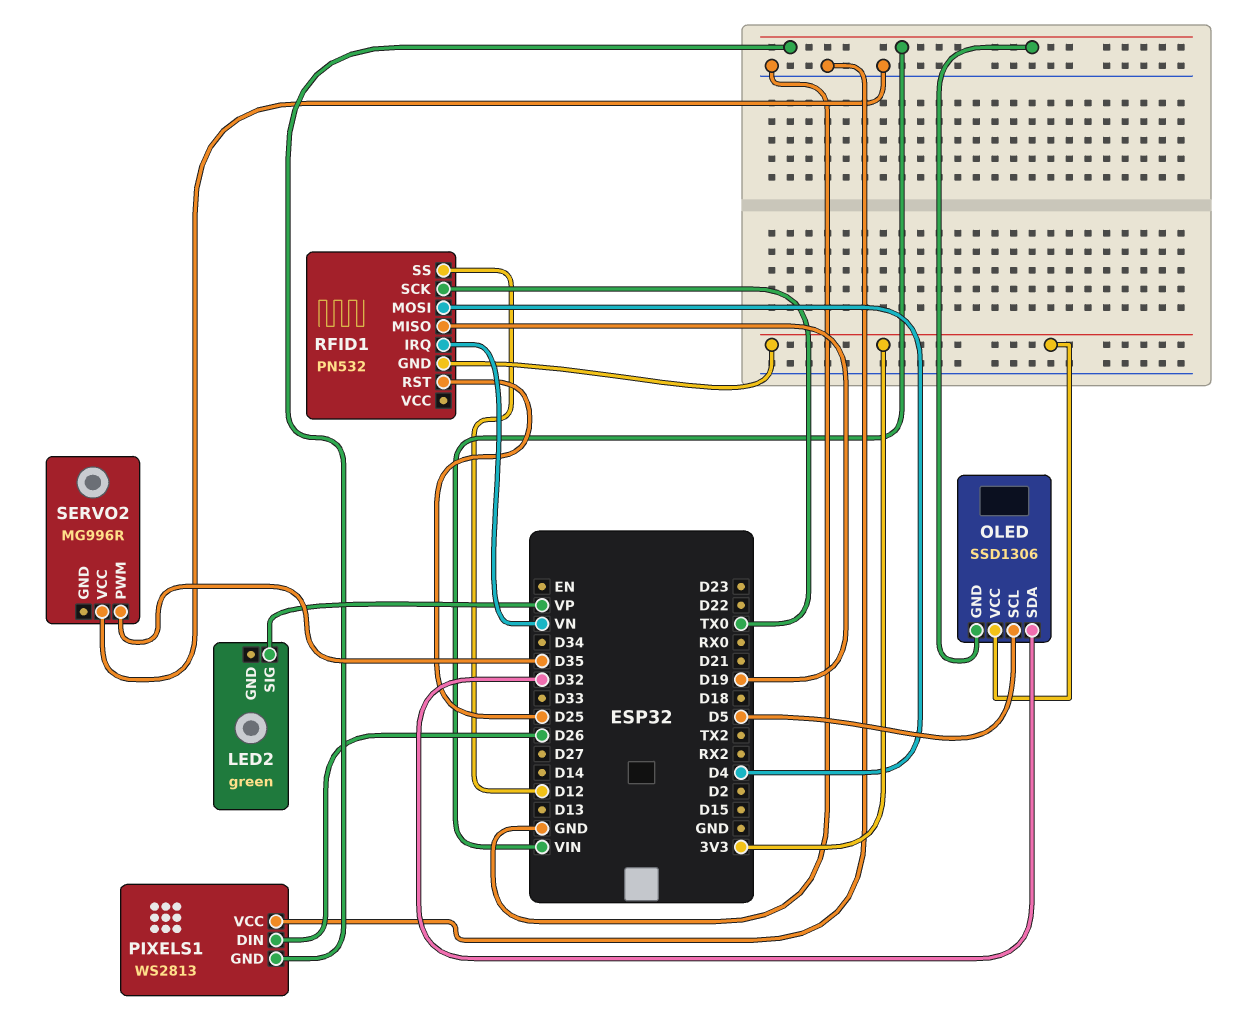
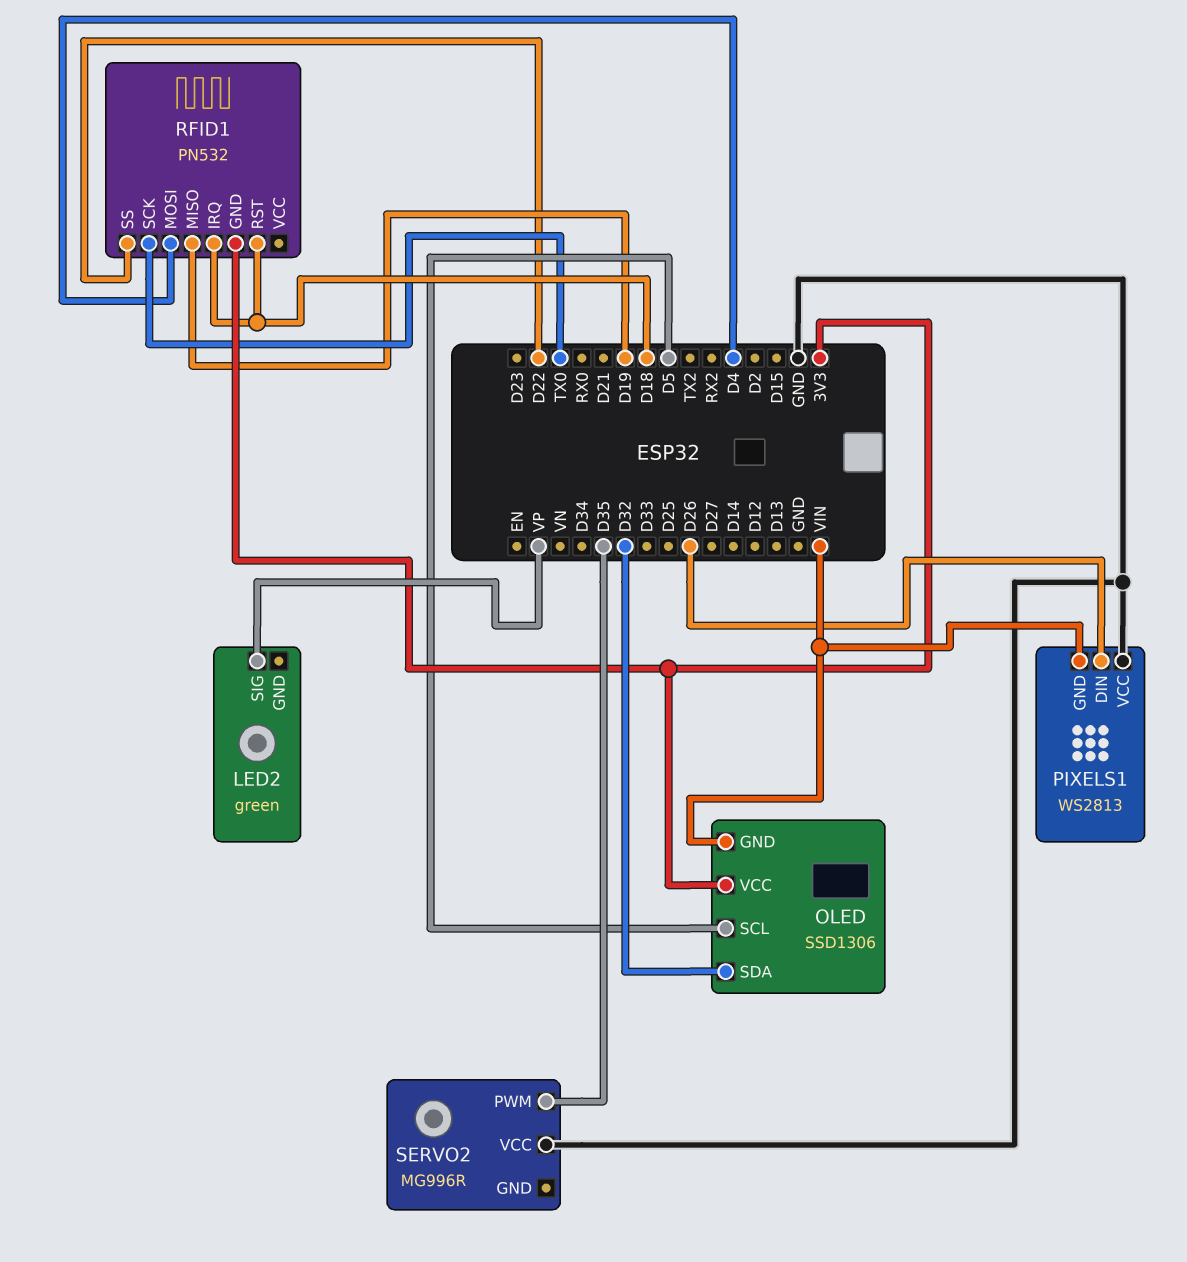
RFID1 pin IRQ: VN -> D18
RFID1 pin RST: D25 -> D18
RFID1 pin SS: D12 -> D22

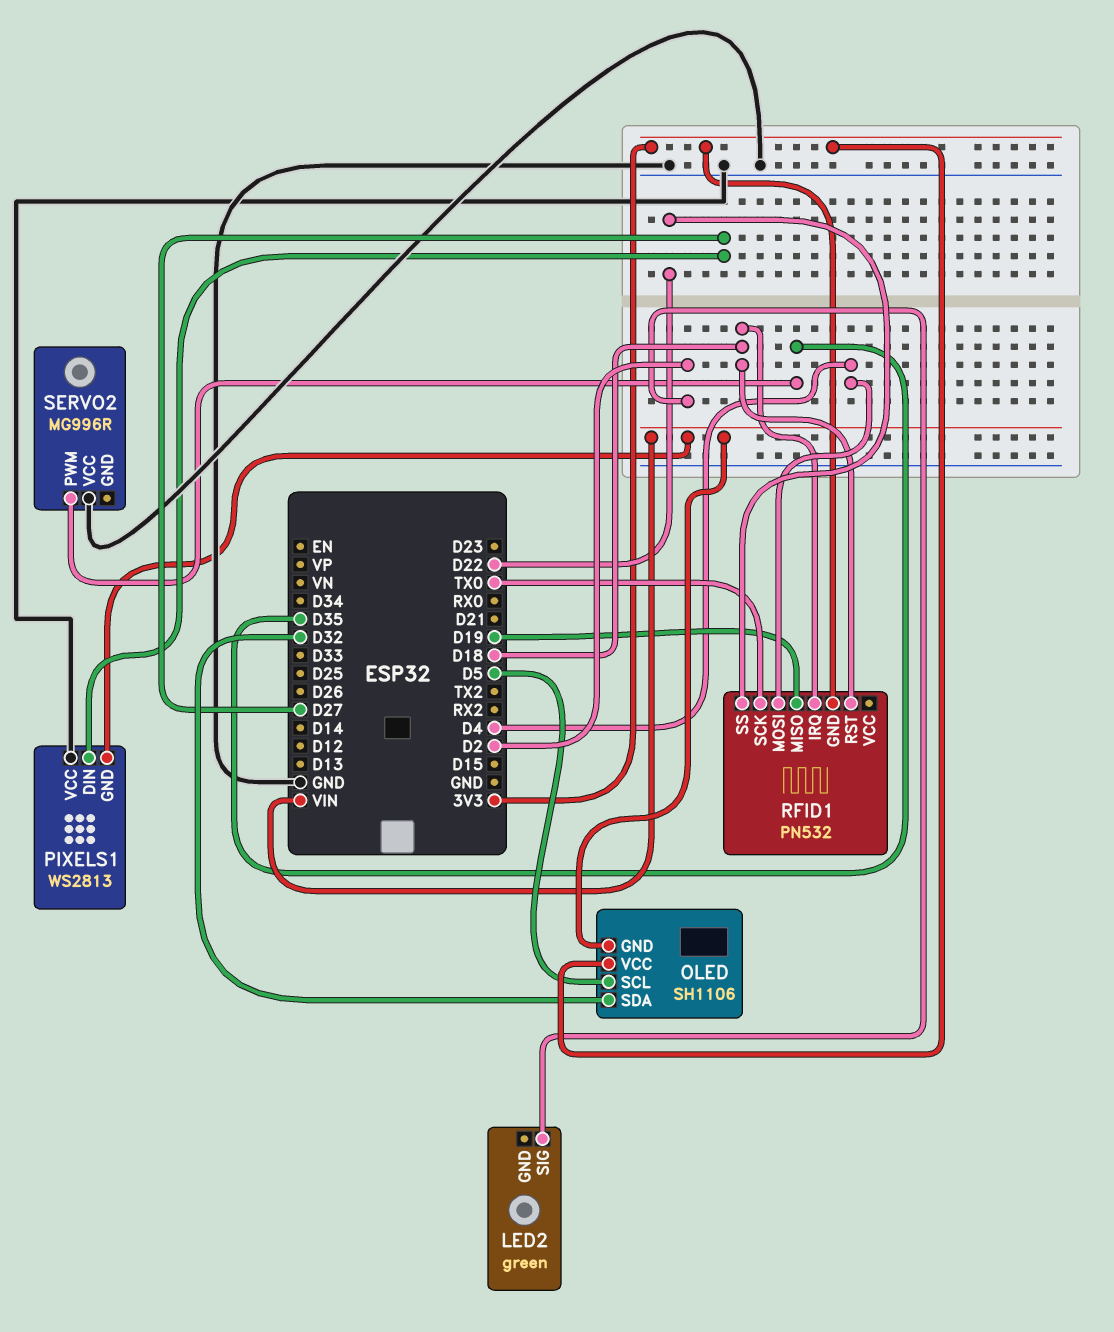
LED2 pin SIG: VP -> D2
OLED: SSD1306 -> SH1106
PIXELS1 pin DIN: D26 -> D27

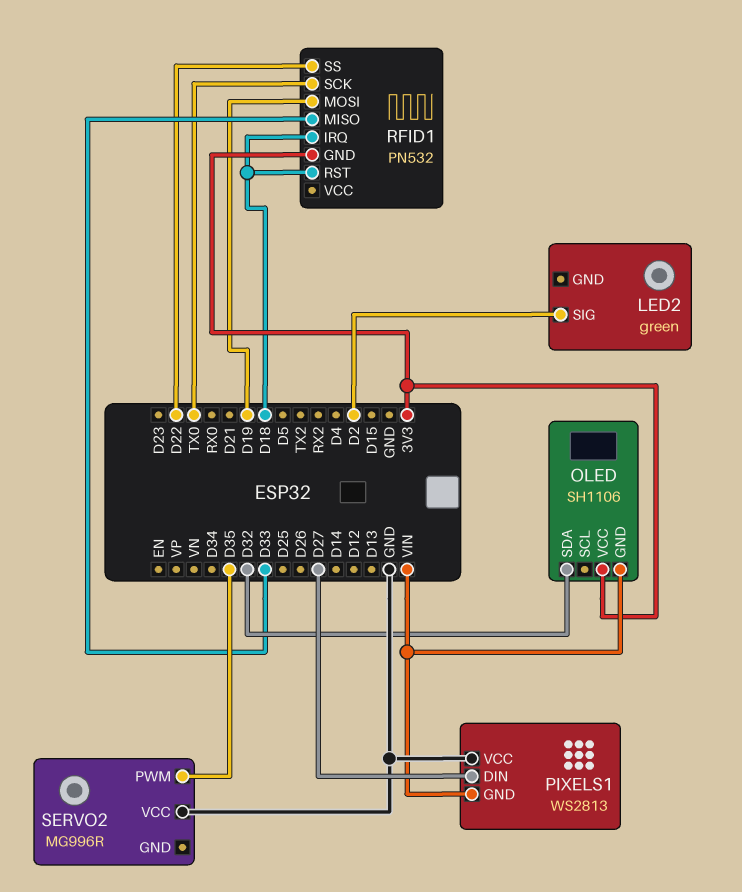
OLED pin SCL: D5 -> none
RFID1 pin MISO: D19 -> D33
RFID1 pin MOSI: D4 -> D19

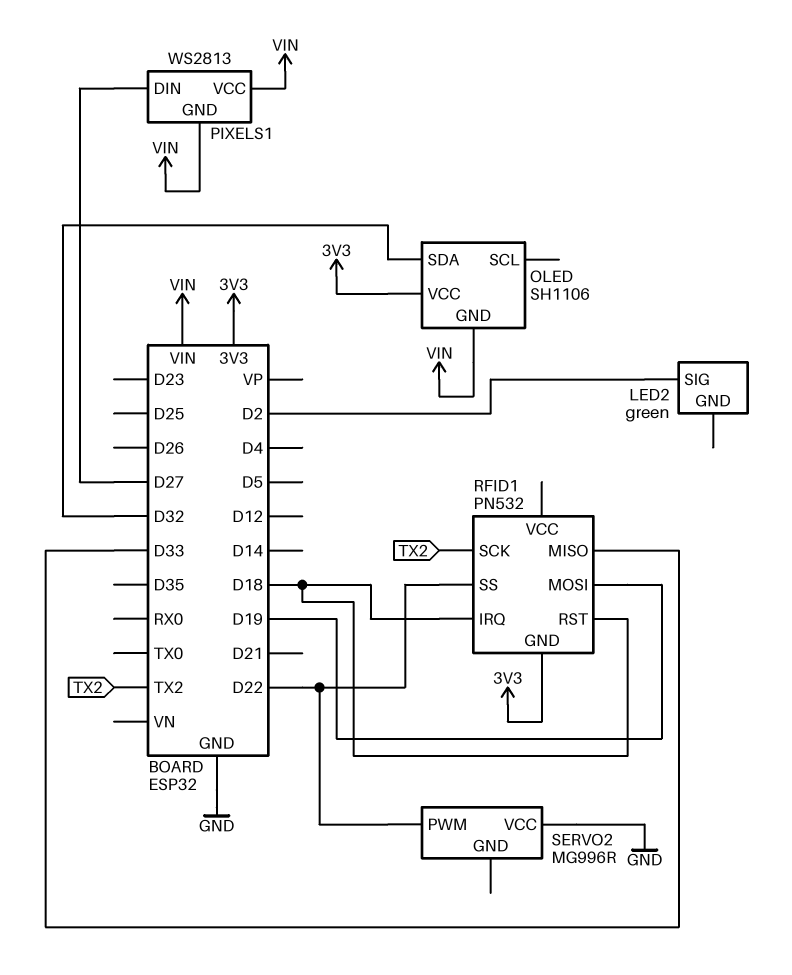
PIXELS1 pin VCC: GND -> VIN
RFID1 pin SCK: TX0 -> TX2
SERVO2 pin PWM: D35 -> D22

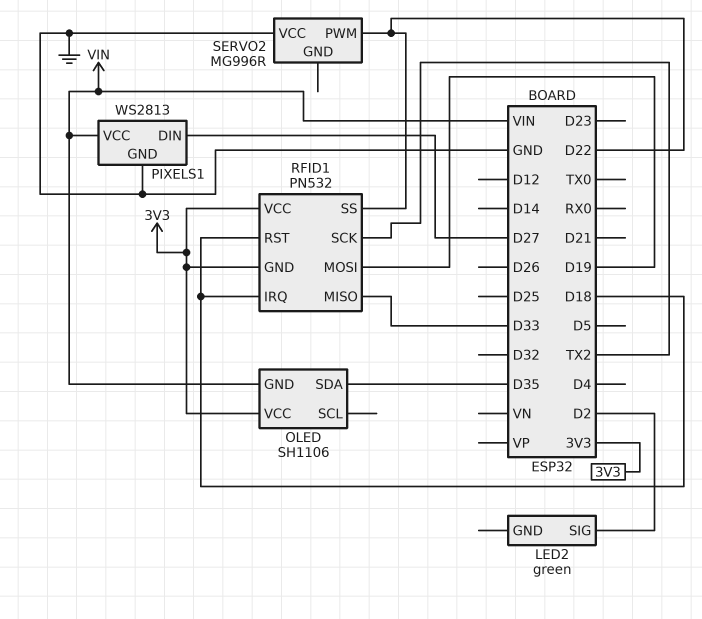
OLED pin SDA: D32 -> D35
PIXELS1 pin GND: VIN -> GND
RFID1 pin VCC: none -> 3V3

